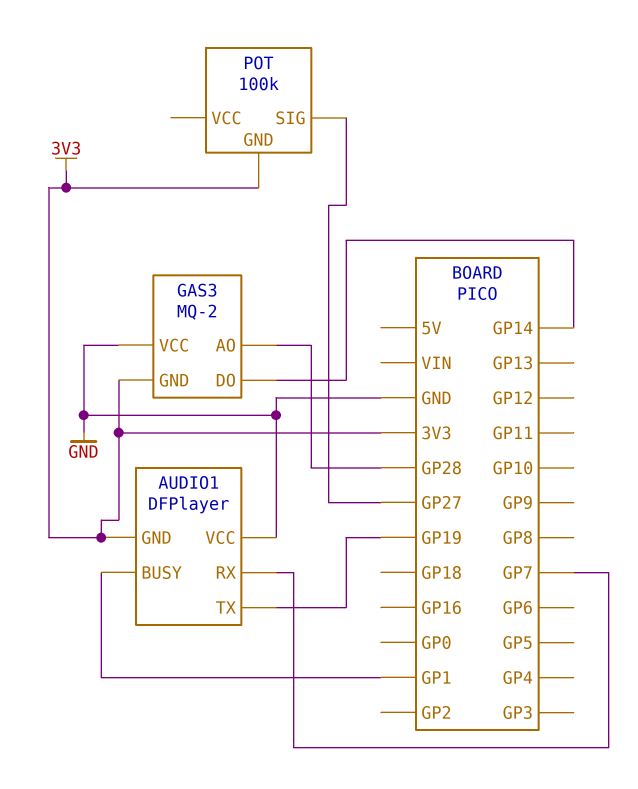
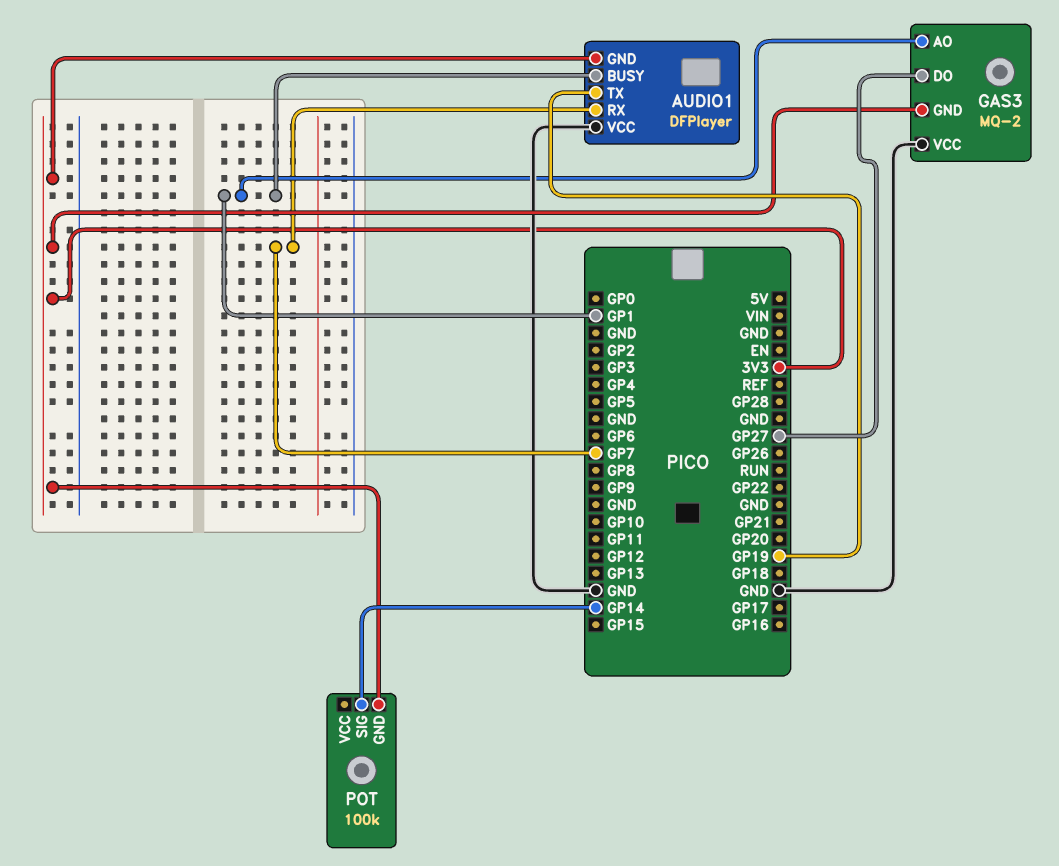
GAS3 pin AO: GP28 -> GP1
GAS3 pin DO: GP14 -> GP27
POT pin SIG: GP27 -> GP14

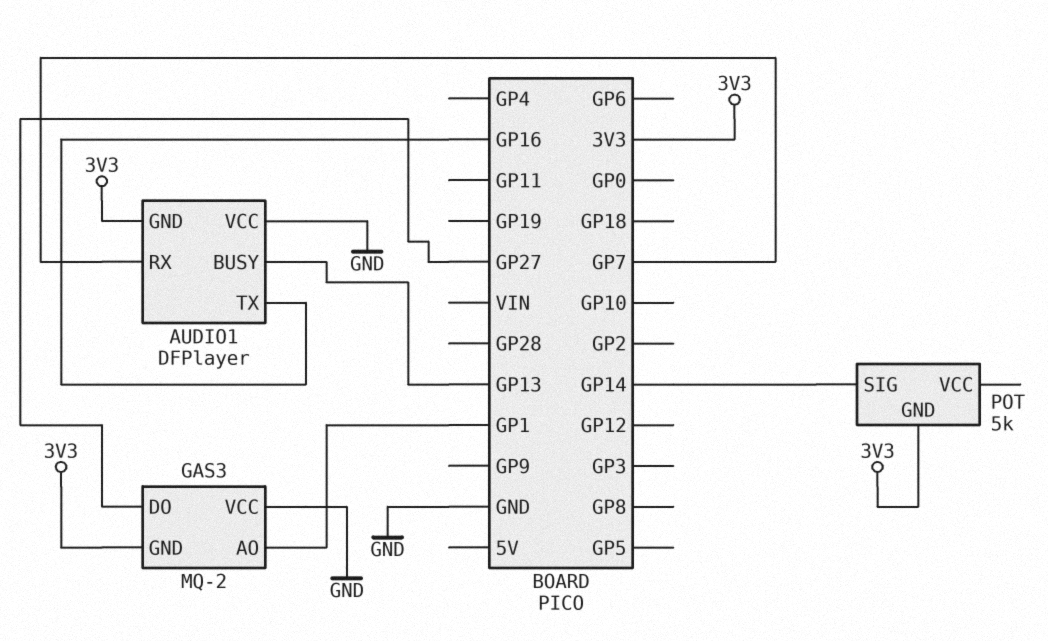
AUDIO1 pin BUSY: GP1 -> GP13
AUDIO1 pin TX: GP19 -> GP16
POT: 100k -> 5k

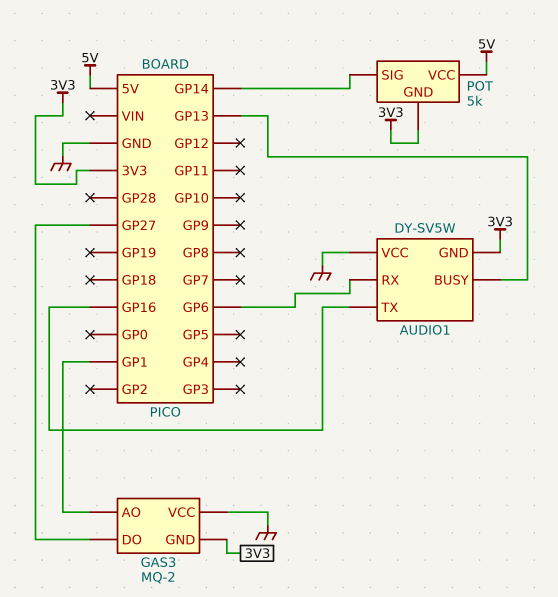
AUDIO1: DFPlayer -> DY-SV5W
AUDIO1 pin RX: GP7 -> GP6
POT pin VCC: none -> 5V

